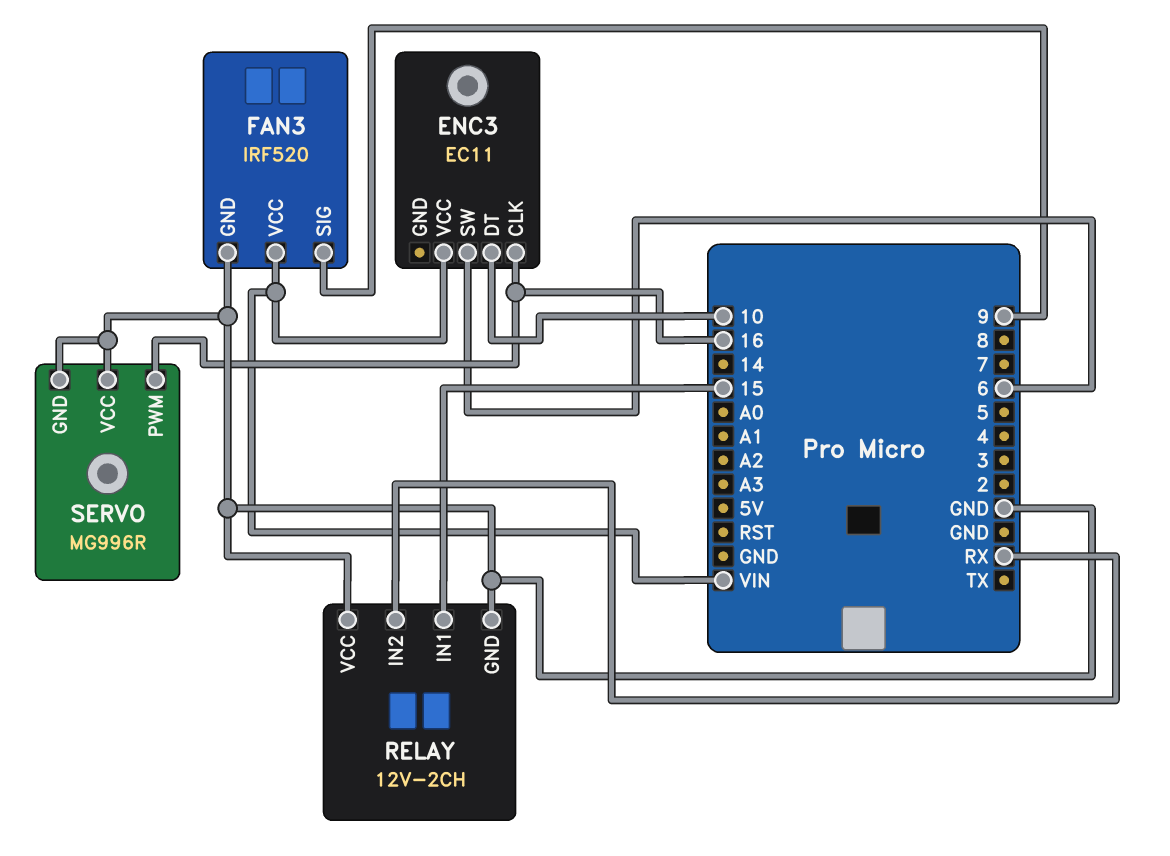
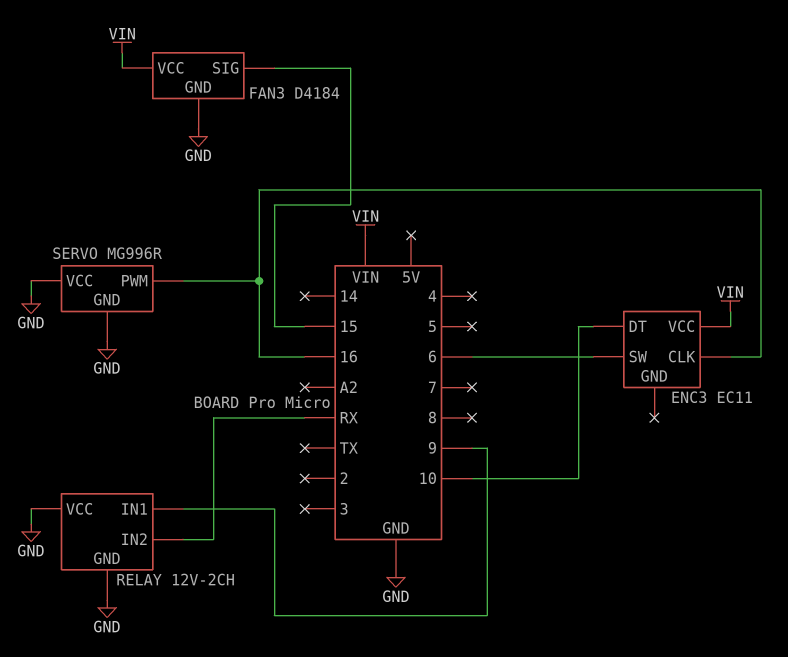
FAN3: IRF520 -> D4184
FAN3 pin SIG: 9 -> 15
RELAY pin IN1: 15 -> 9

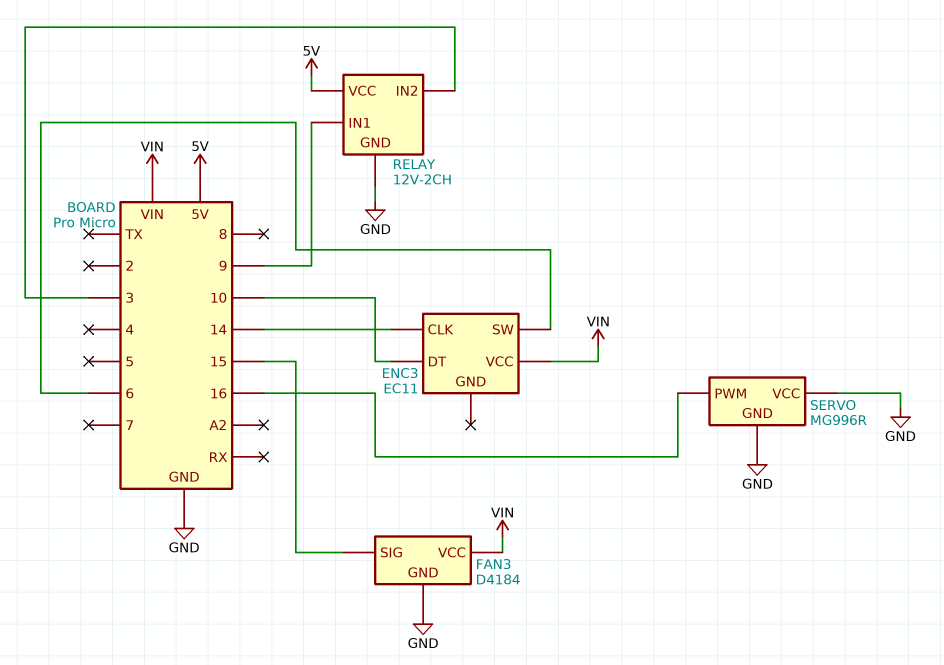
ENC3 pin CLK: 16 -> 14
RELAY pin IN2: RX -> 3
RELAY pin VCC: GND -> 5V

